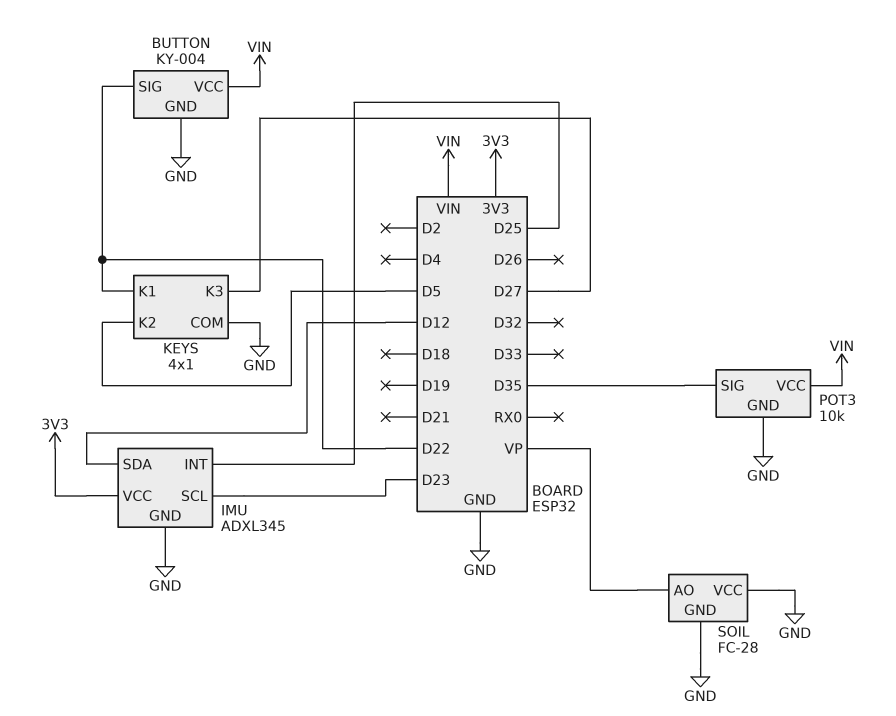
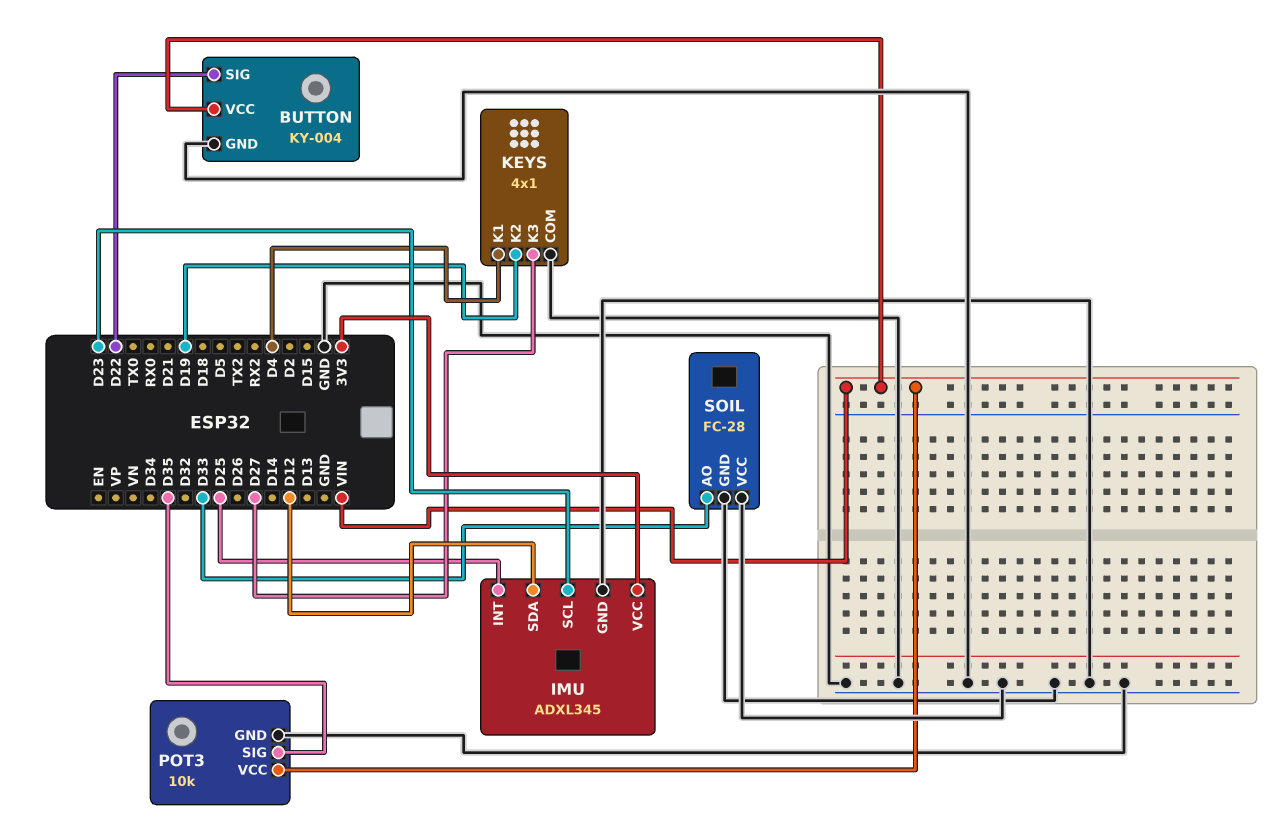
KEYS pin K1: D22 -> D4
KEYS pin K2: D5 -> D19
SOIL pin AO: VP -> D33

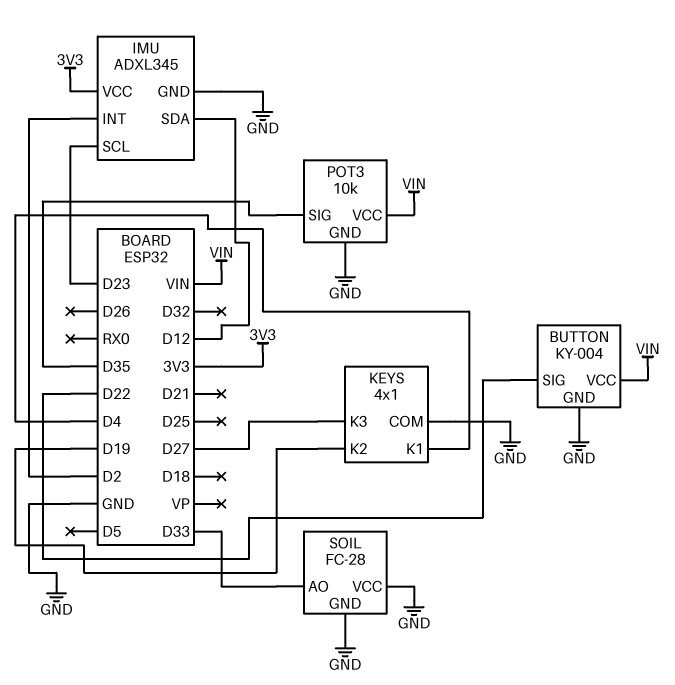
IMU pin INT: D25 -> D2

